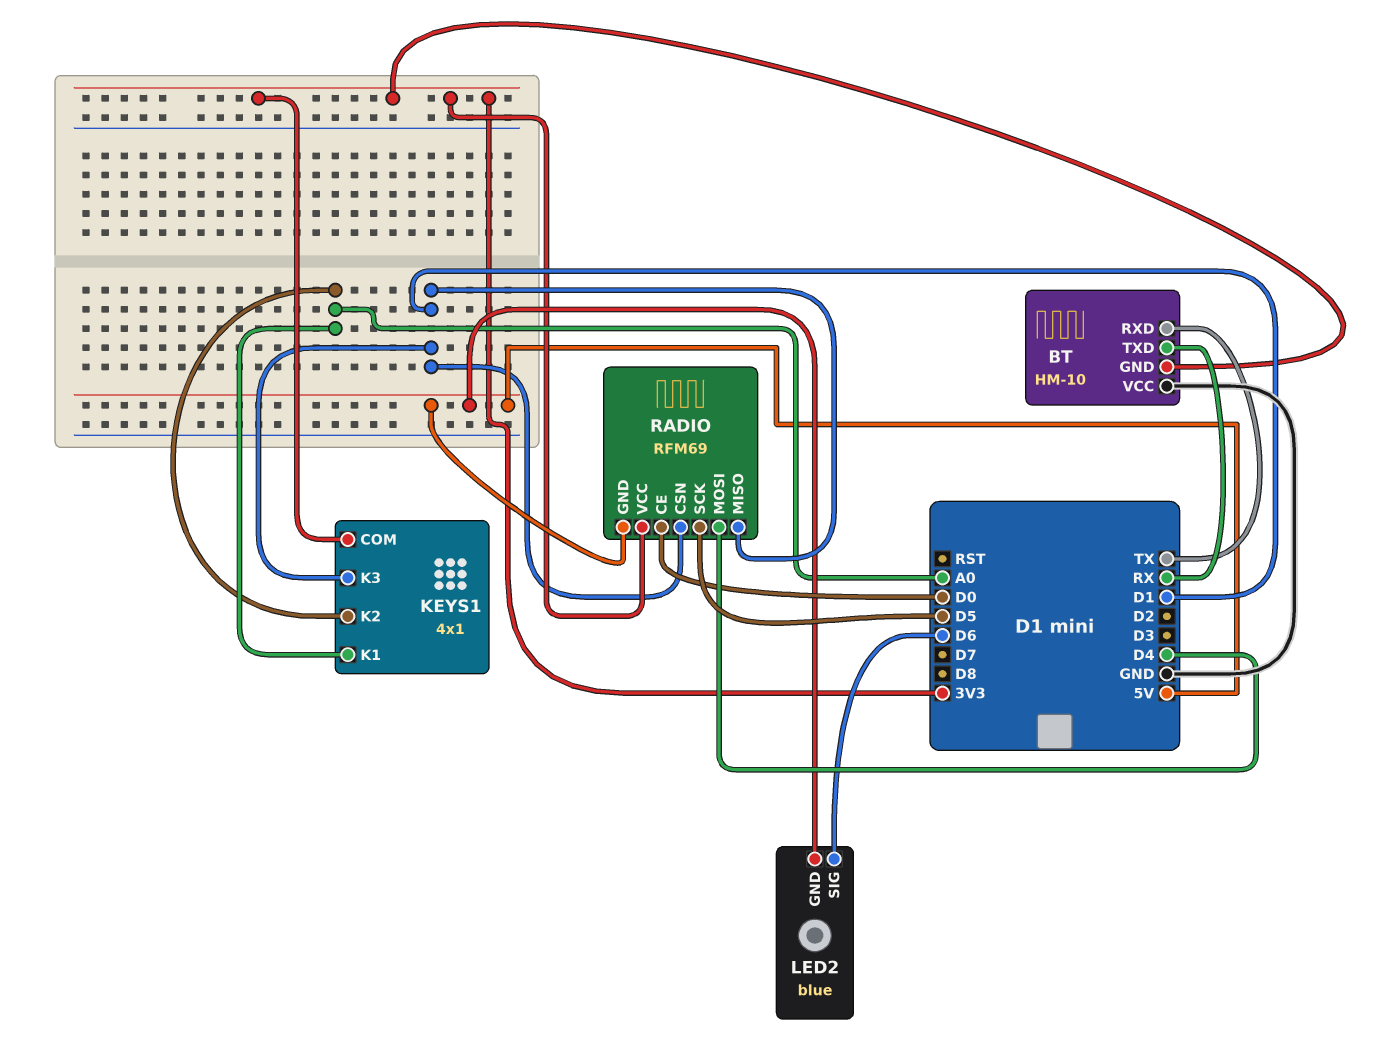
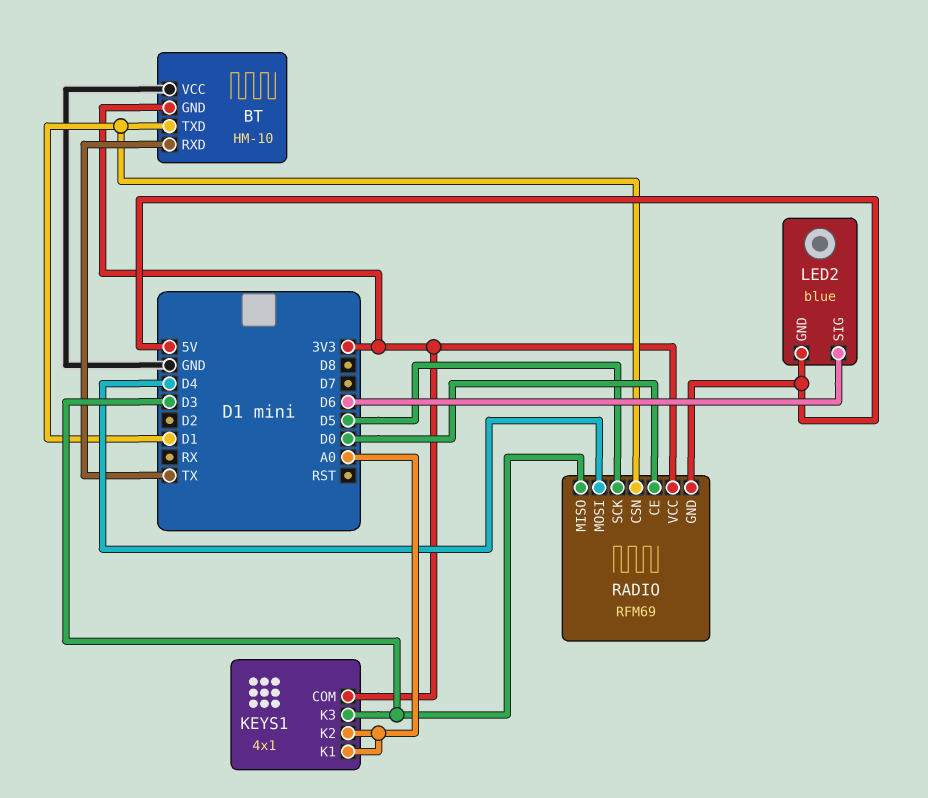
BT pin TXD: RX -> D1
KEYS1 pin K3: D1 -> D3
RADIO pin MISO: D1 -> D3

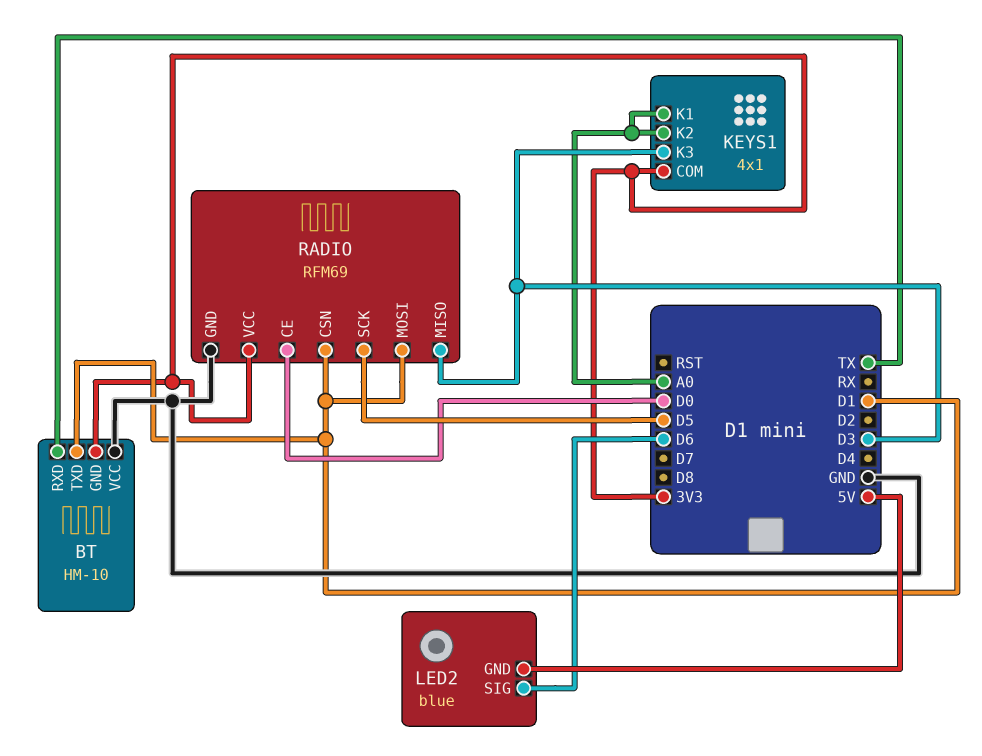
RADIO pin GND: 5V -> GND
RADIO pin MOSI: D4 -> D1

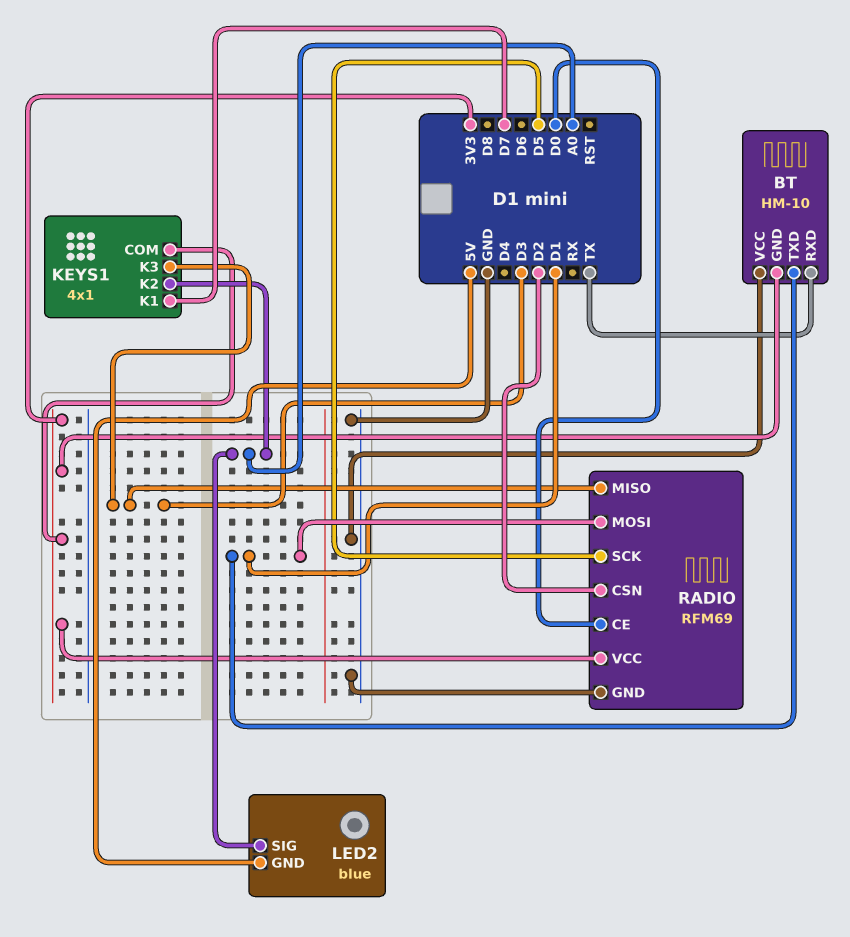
KEYS1 pin K1: A0 -> D7
LED2 pin SIG: D6 -> A0
RADIO pin CSN: D1 -> D2

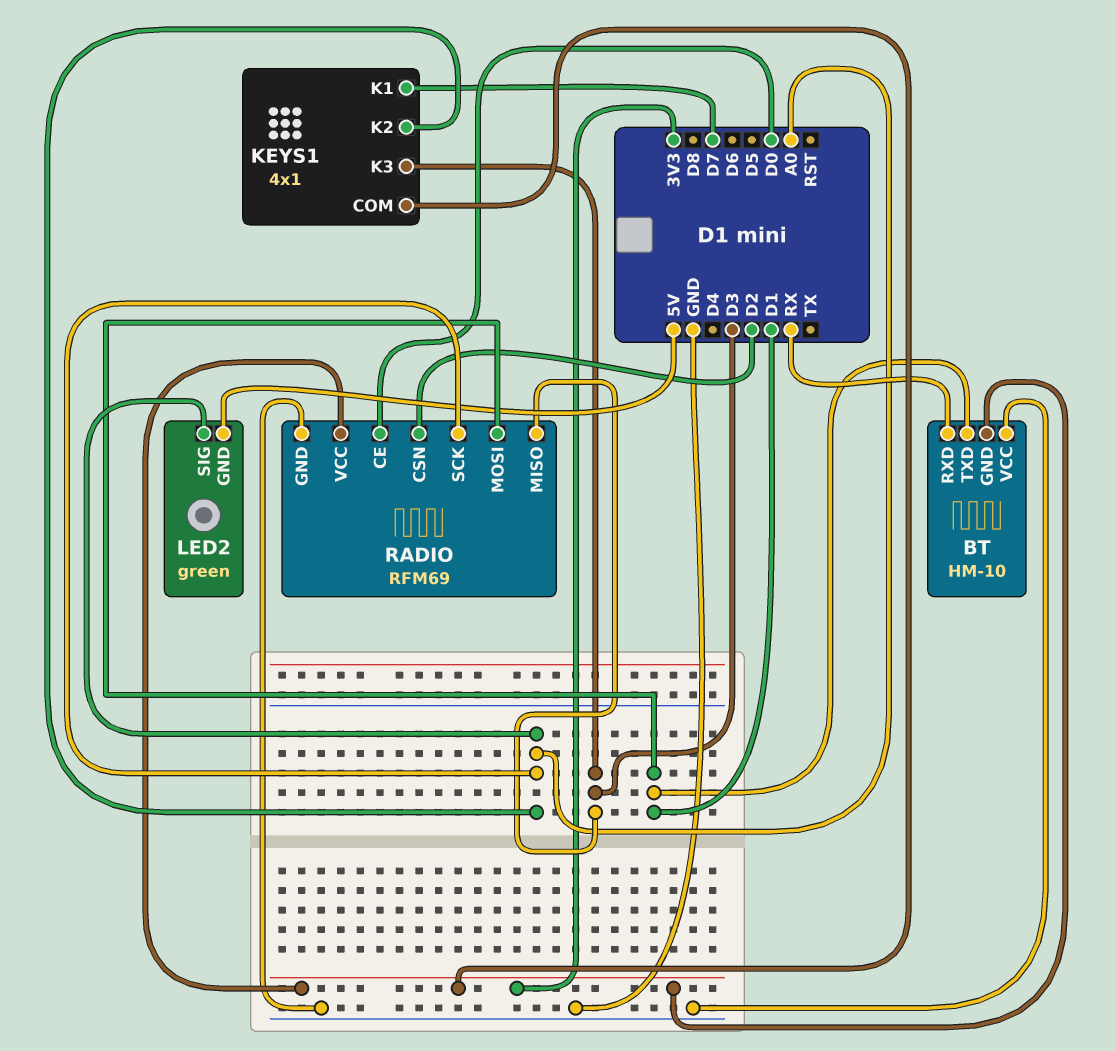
BT pin RXD: TX -> RX
LED2: blue -> green
RADIO pin SCK: D5 -> A0

